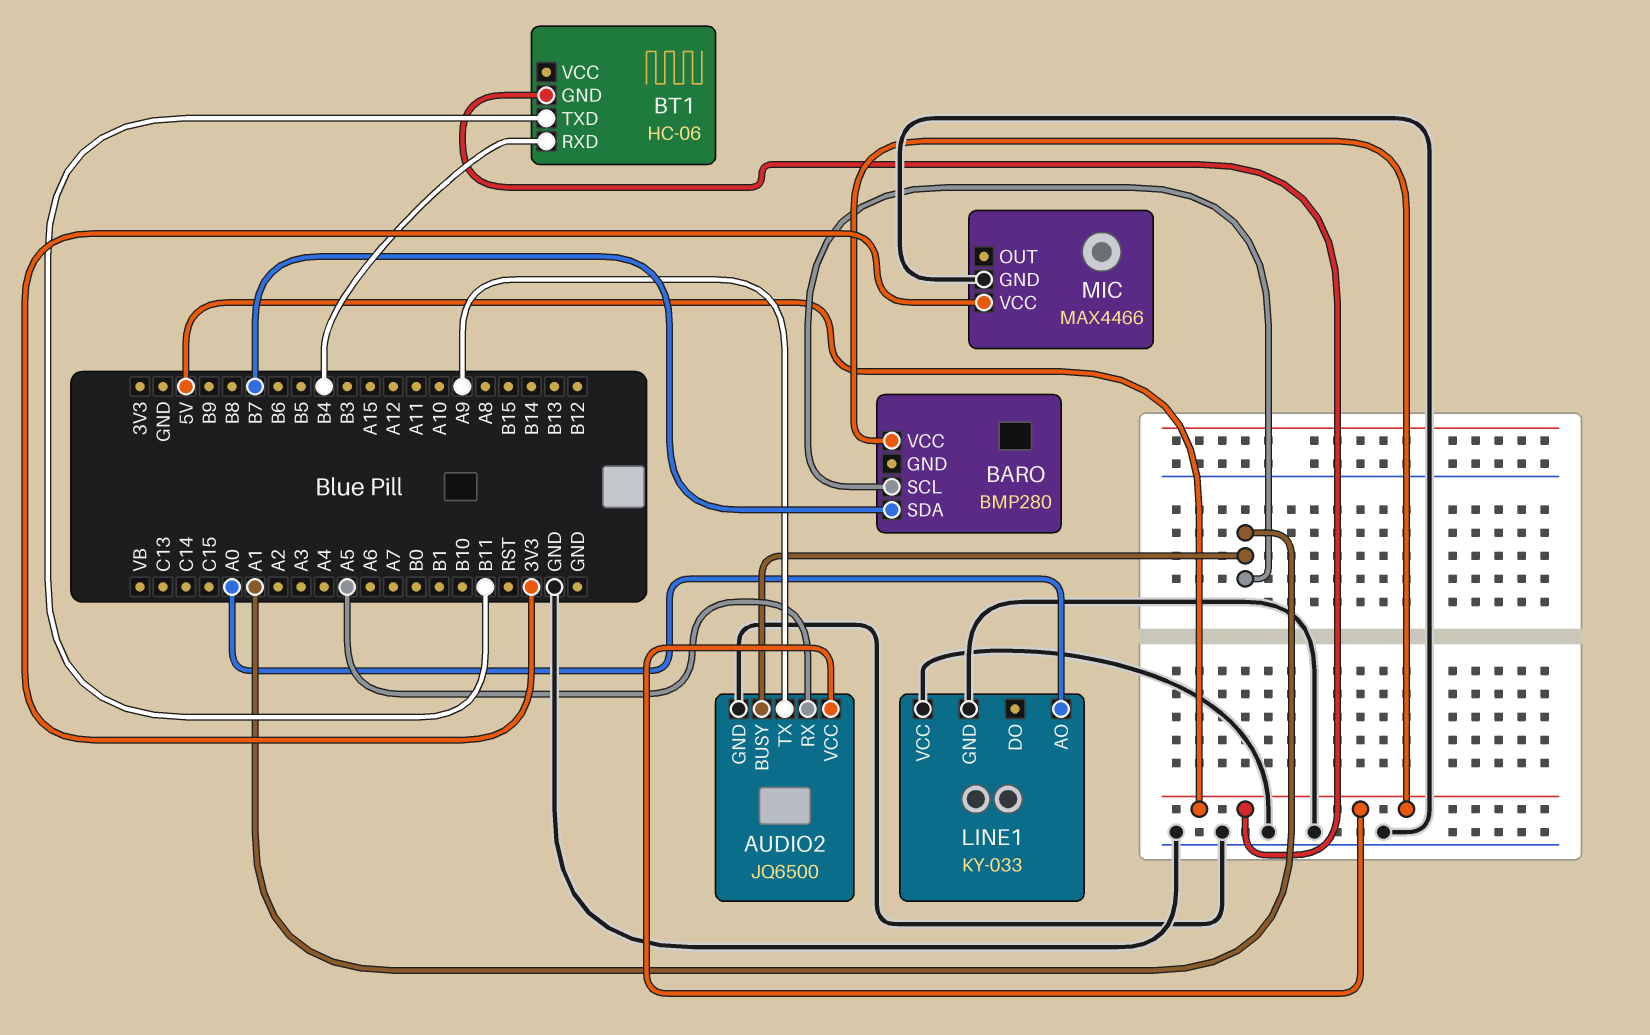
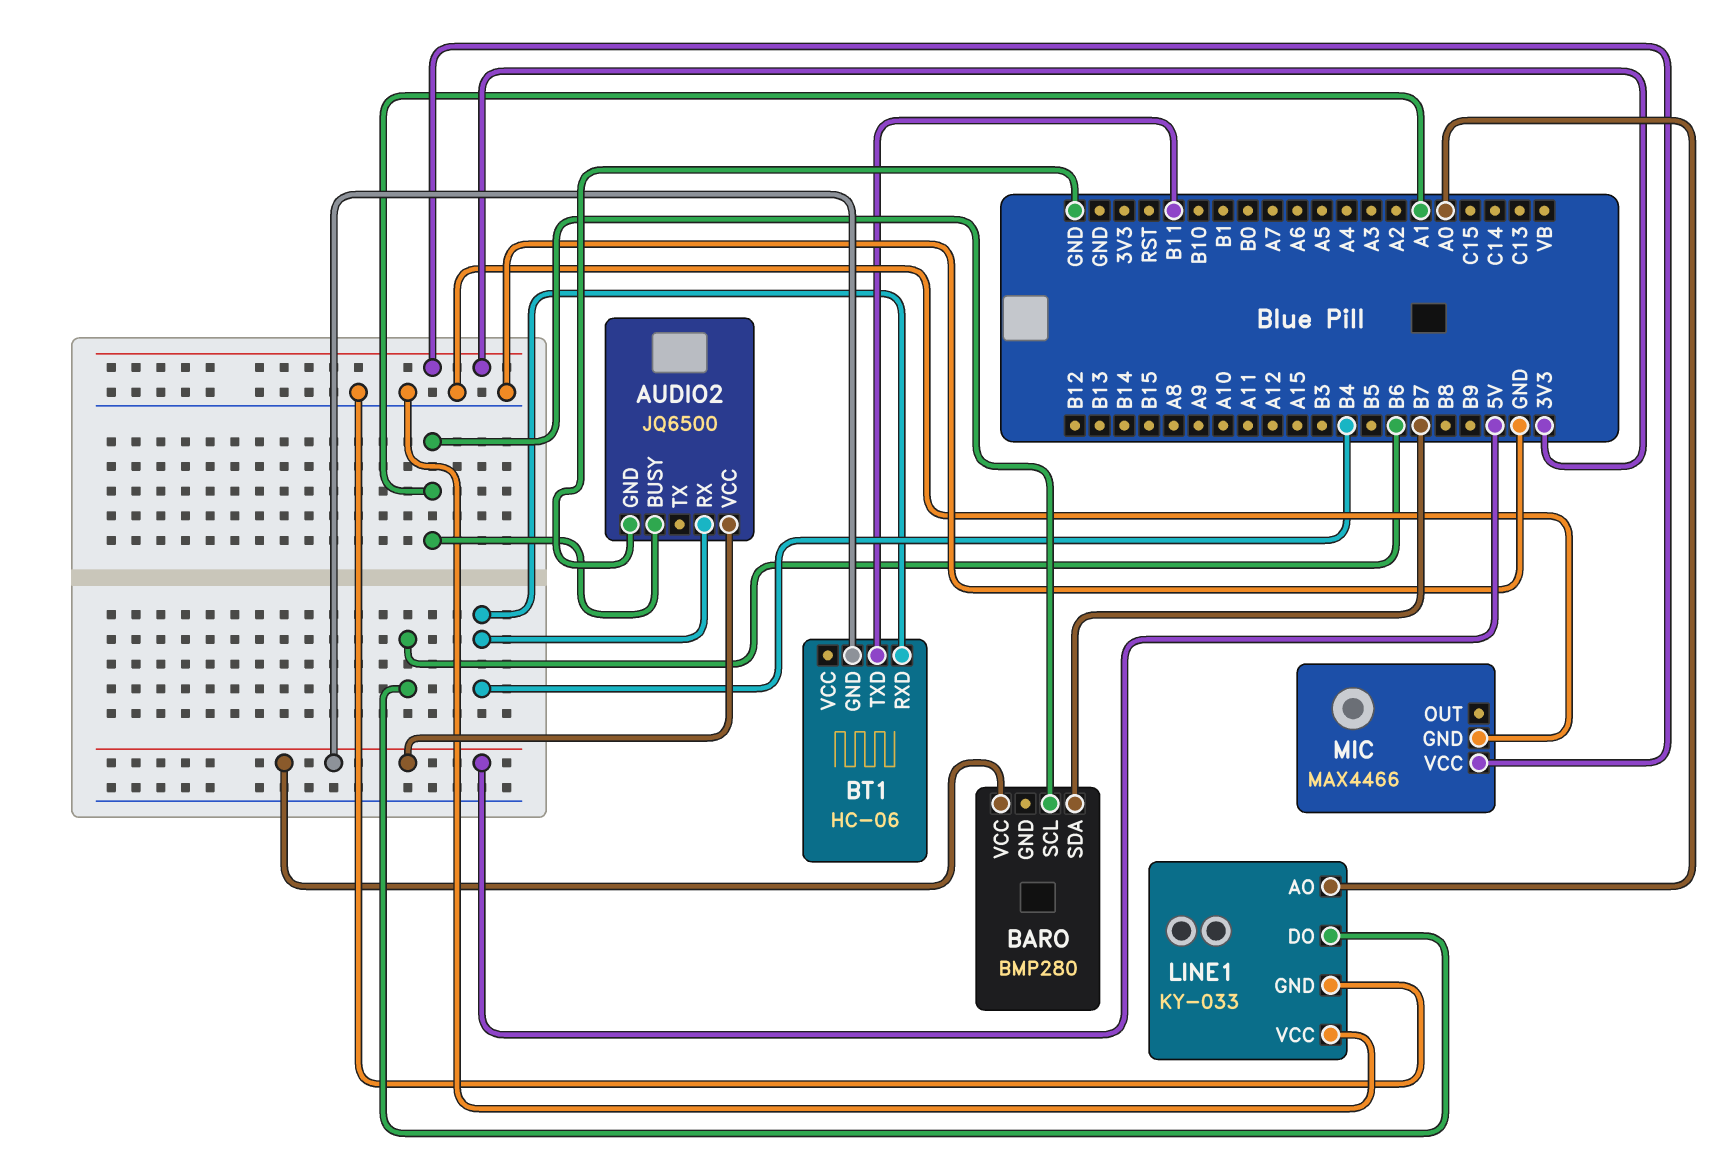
AUDIO2 pin RX: A5 -> B4
AUDIO2 pin TX: A9 -> none
LINE1 pin DO: none -> B6

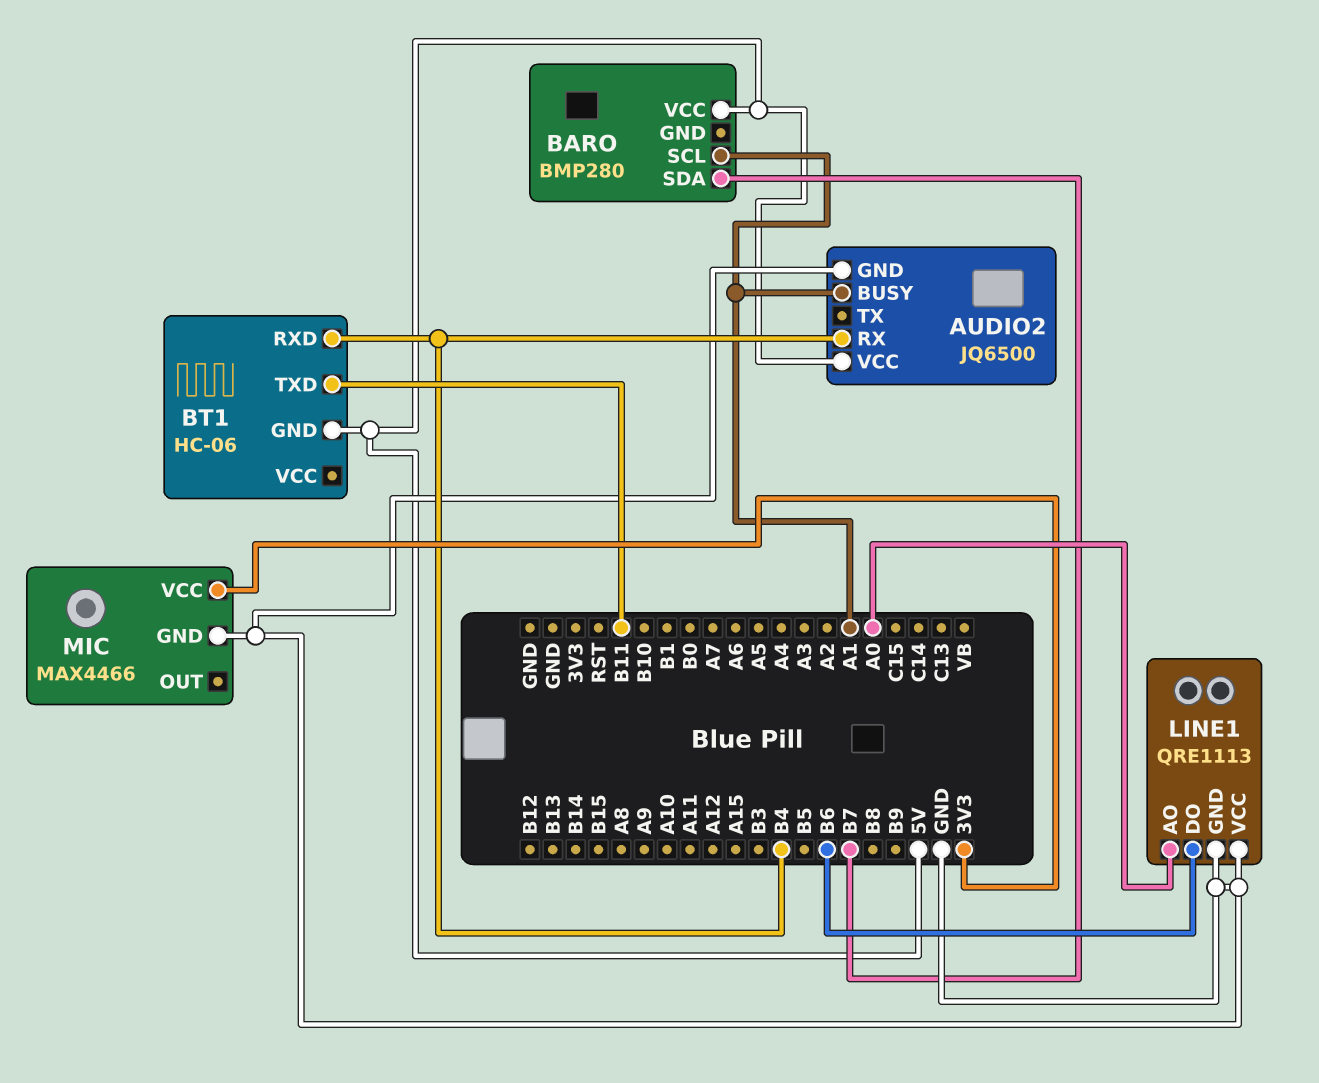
LINE1: KY-033 -> QRE1113

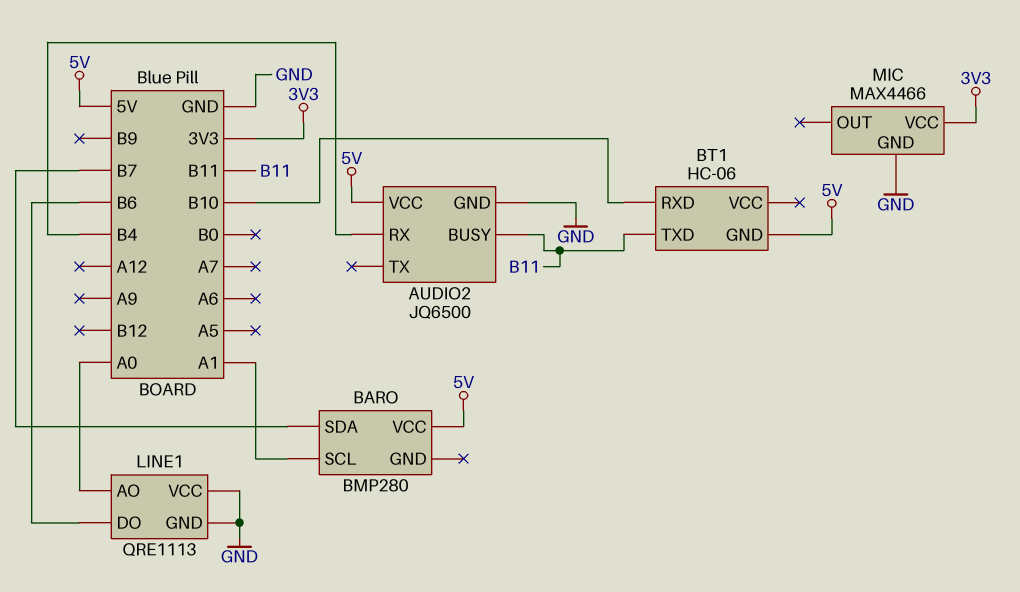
AUDIO2 pin BUSY: A1 -> B11
BT1 pin RXD: B4 -> B10

